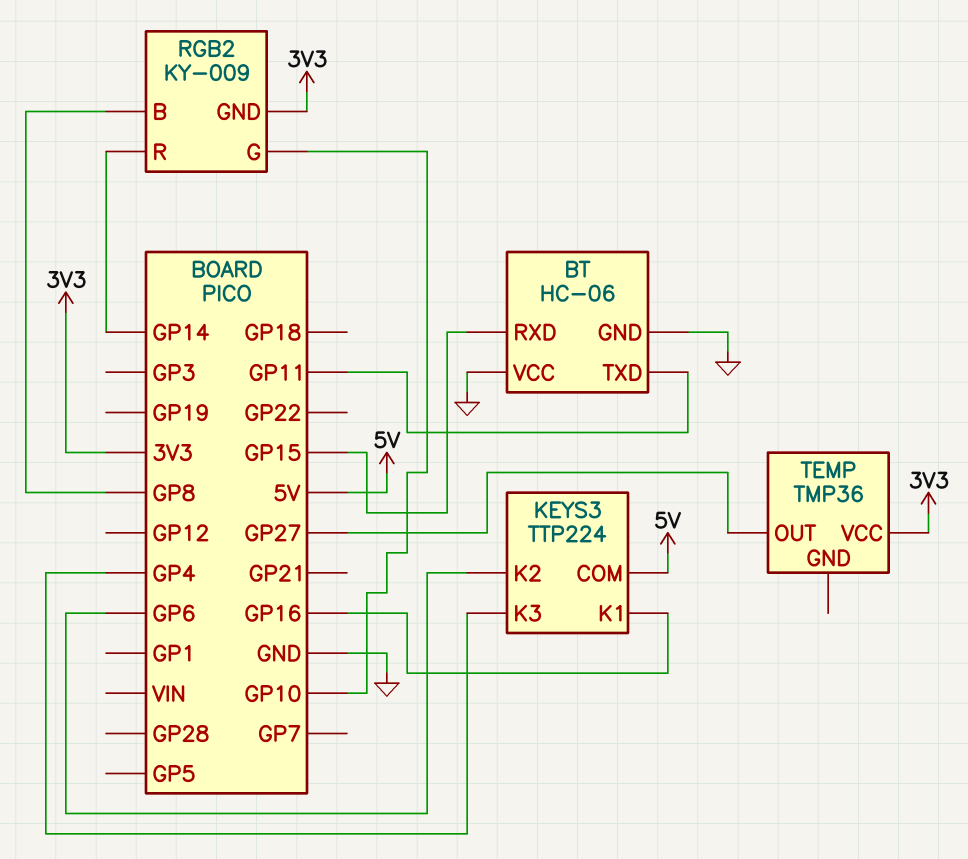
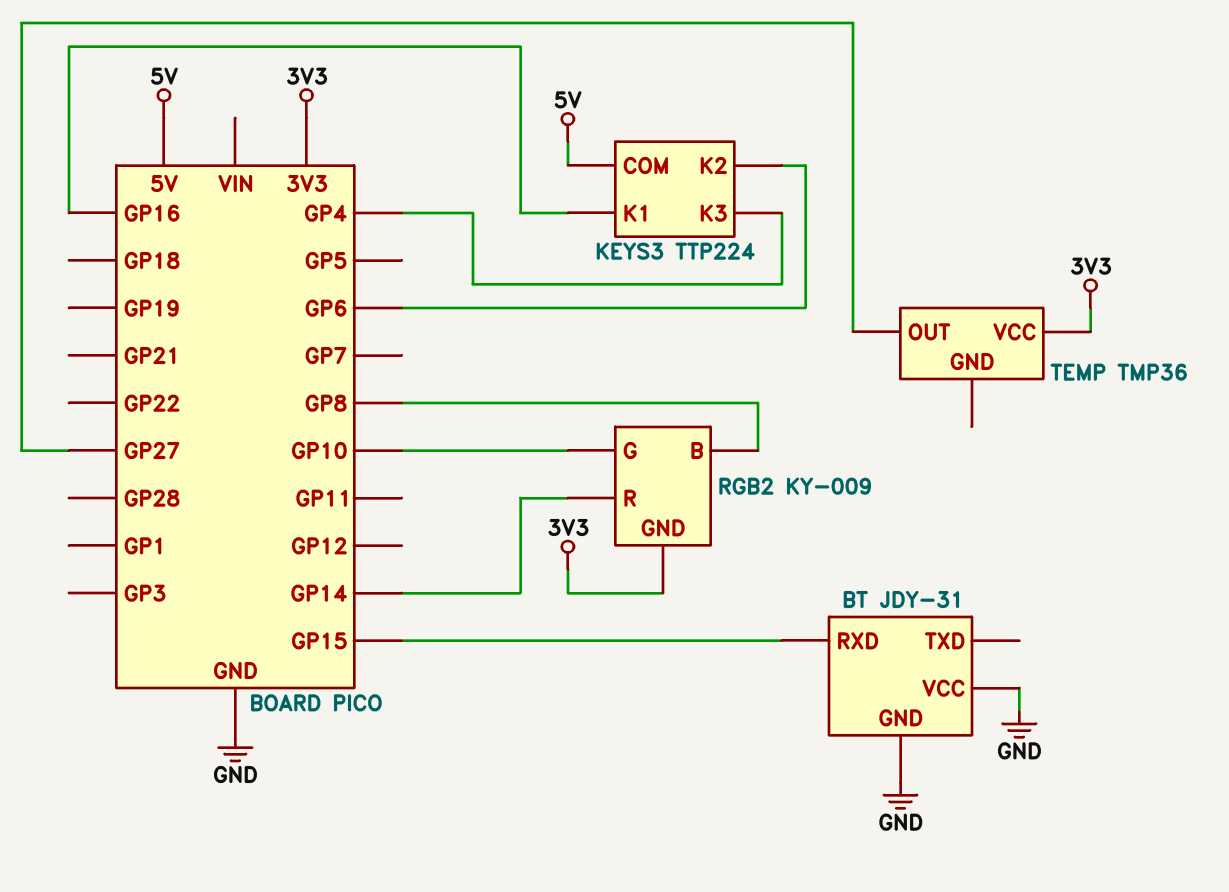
BT: HC-06 -> JDY-31
BT pin TXD: GP11 -> none

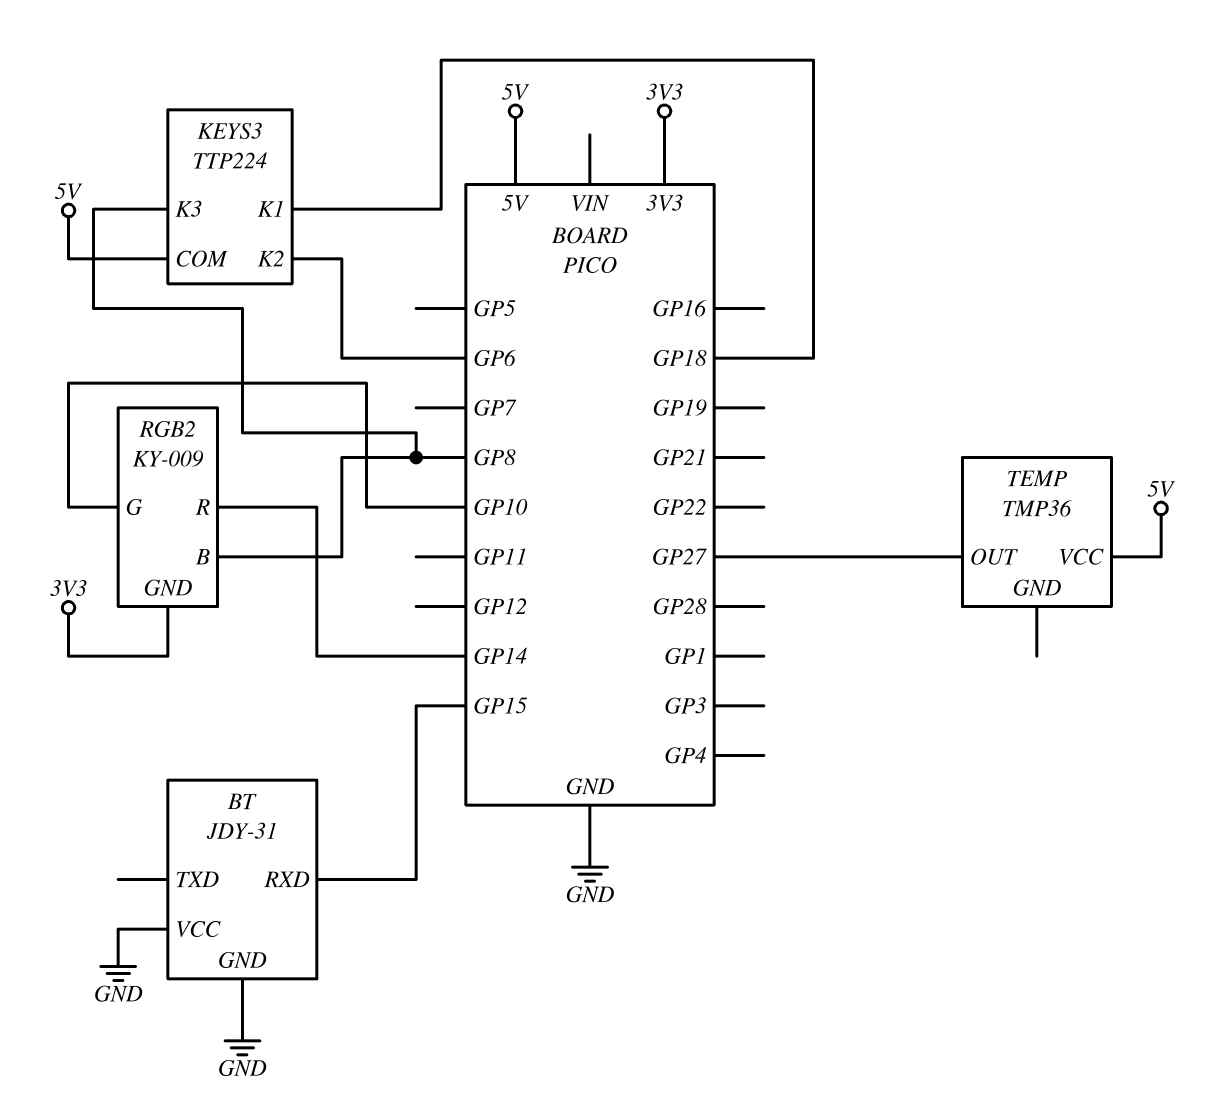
KEYS3 pin K1: GP16 -> GP18
KEYS3 pin K3: GP4 -> GP8
TEMP pin VCC: 3V3 -> 5V

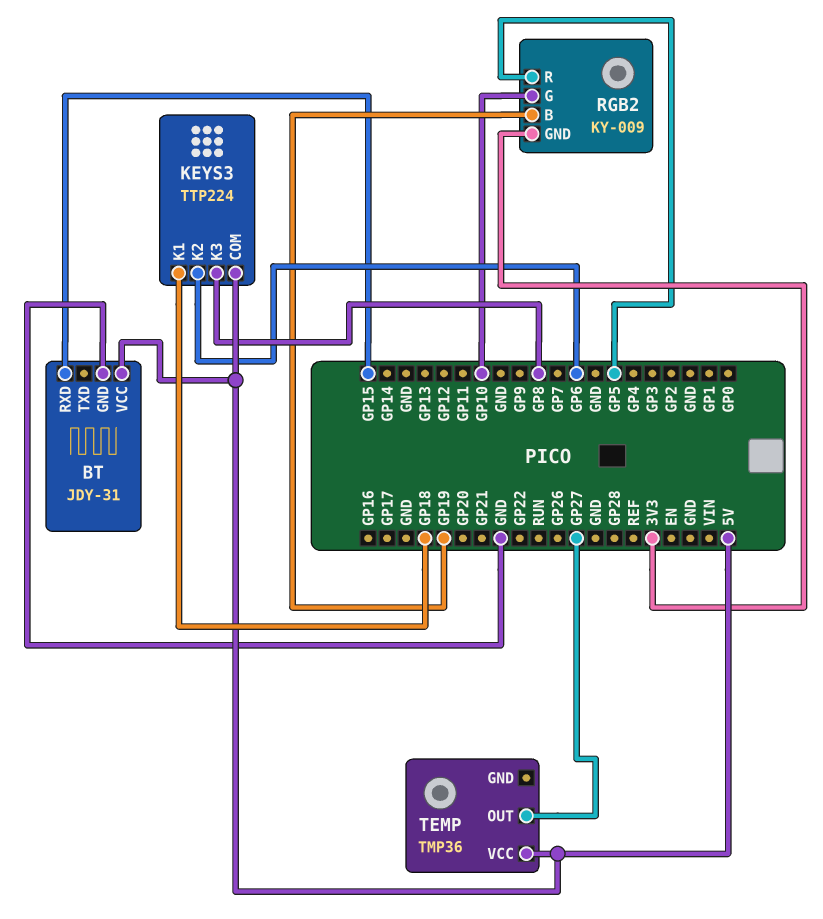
BT pin VCC: GND -> 5V
RGB2 pin B: GP8 -> GP19
RGB2 pin R: GP14 -> GP5

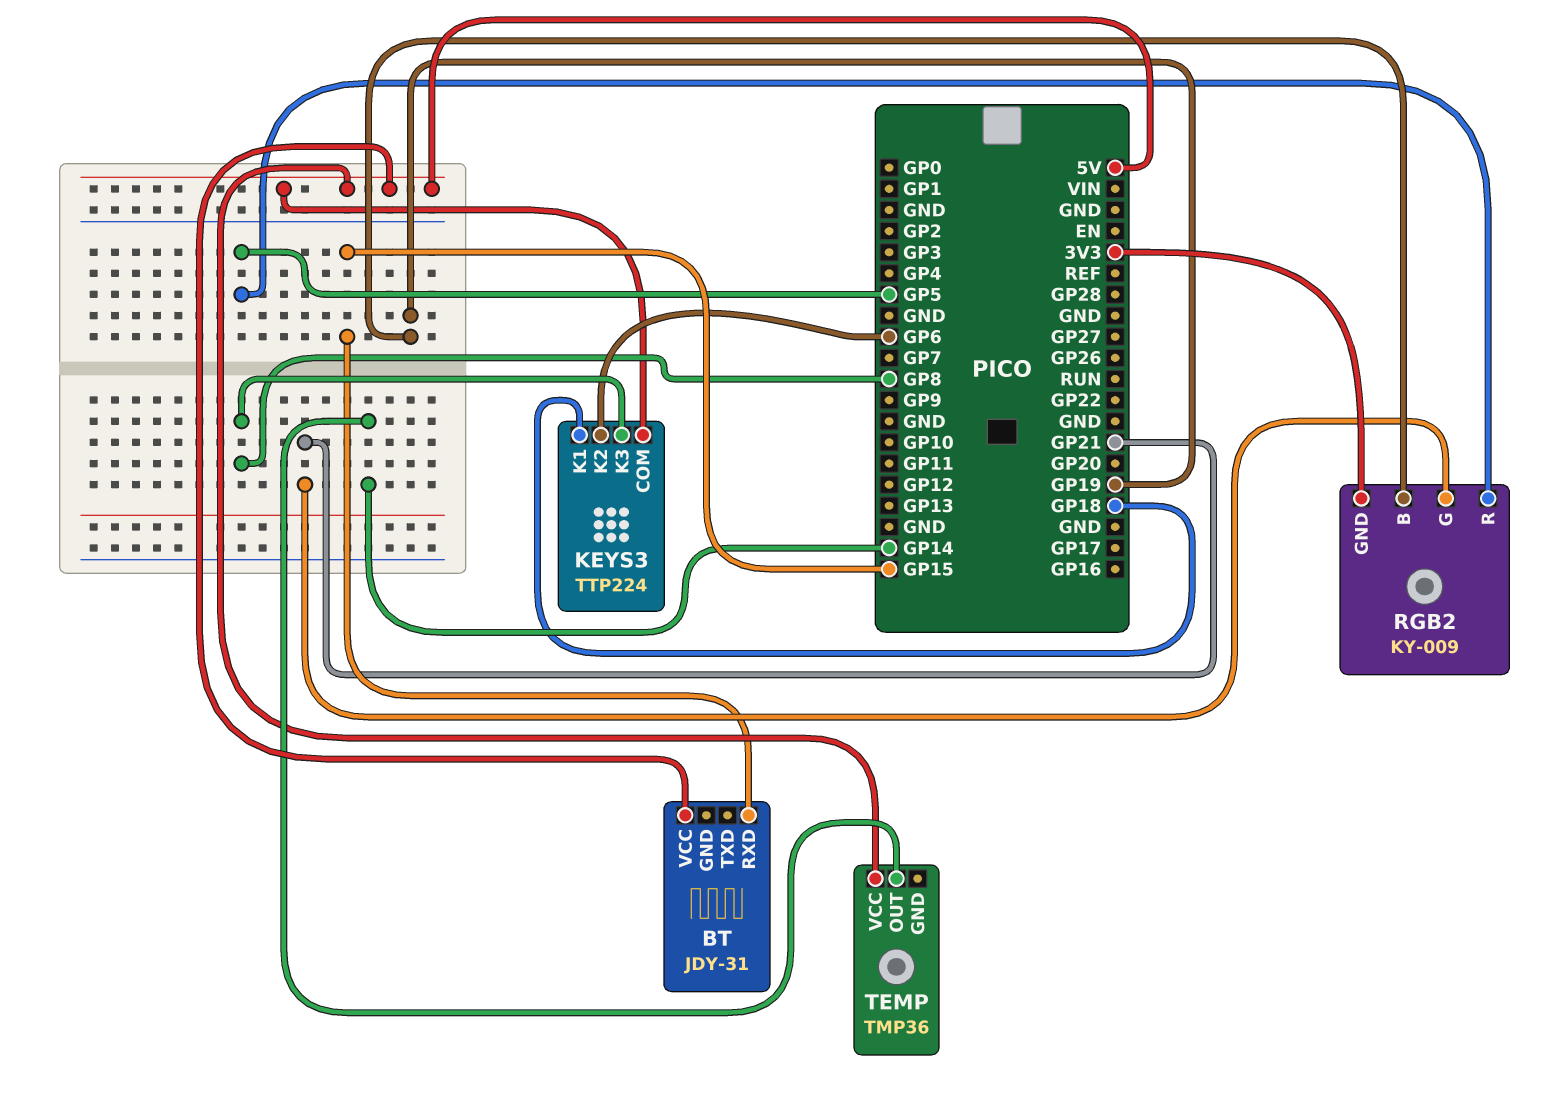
BT pin GND: GND -> none
RGB2 pin G: GP10 -> GP21
TEMP pin OUT: GP27 -> GP14

